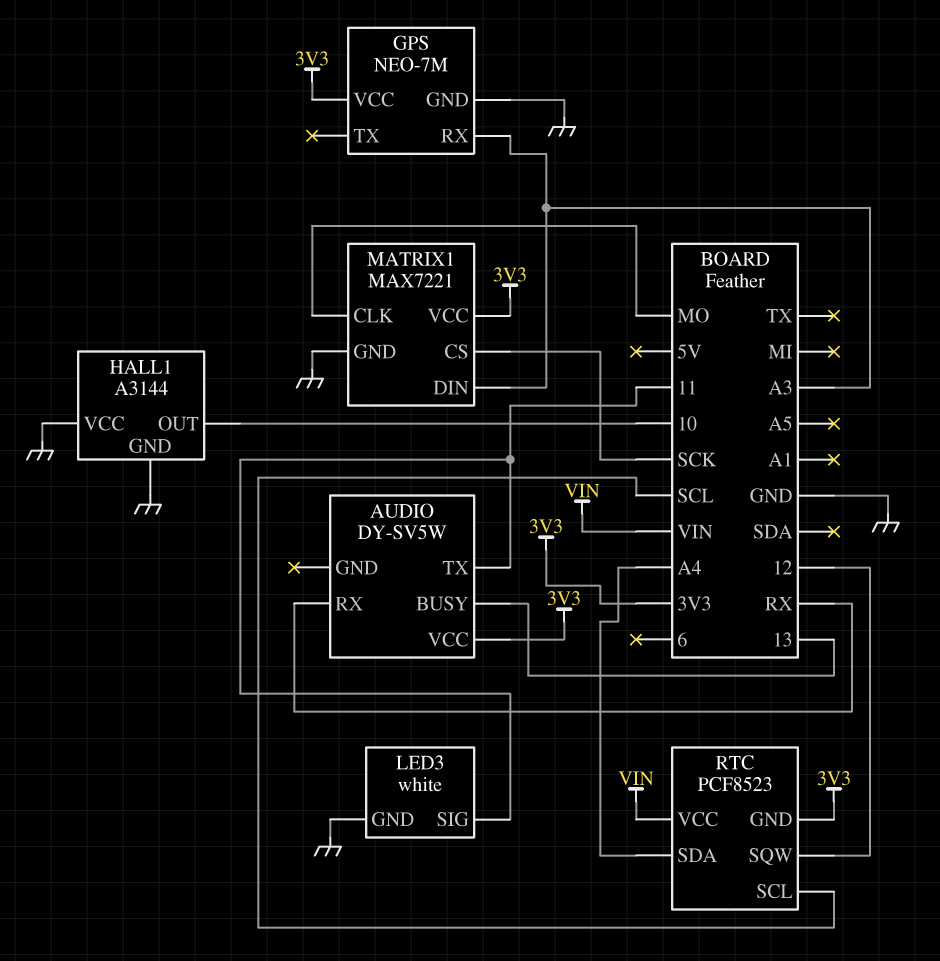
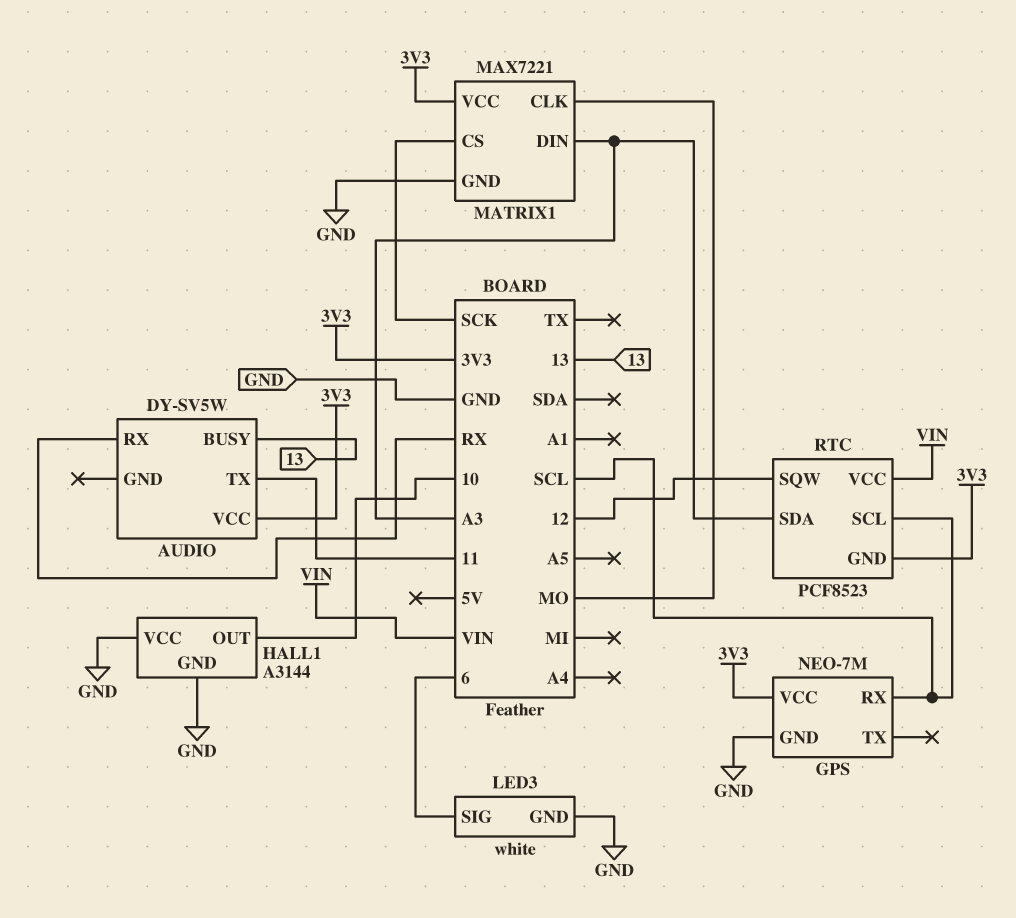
GPS pin RX: A3 -> SCL
LED3 pin SIG: 11 -> 6
RTC pin SDA: A4 -> A3

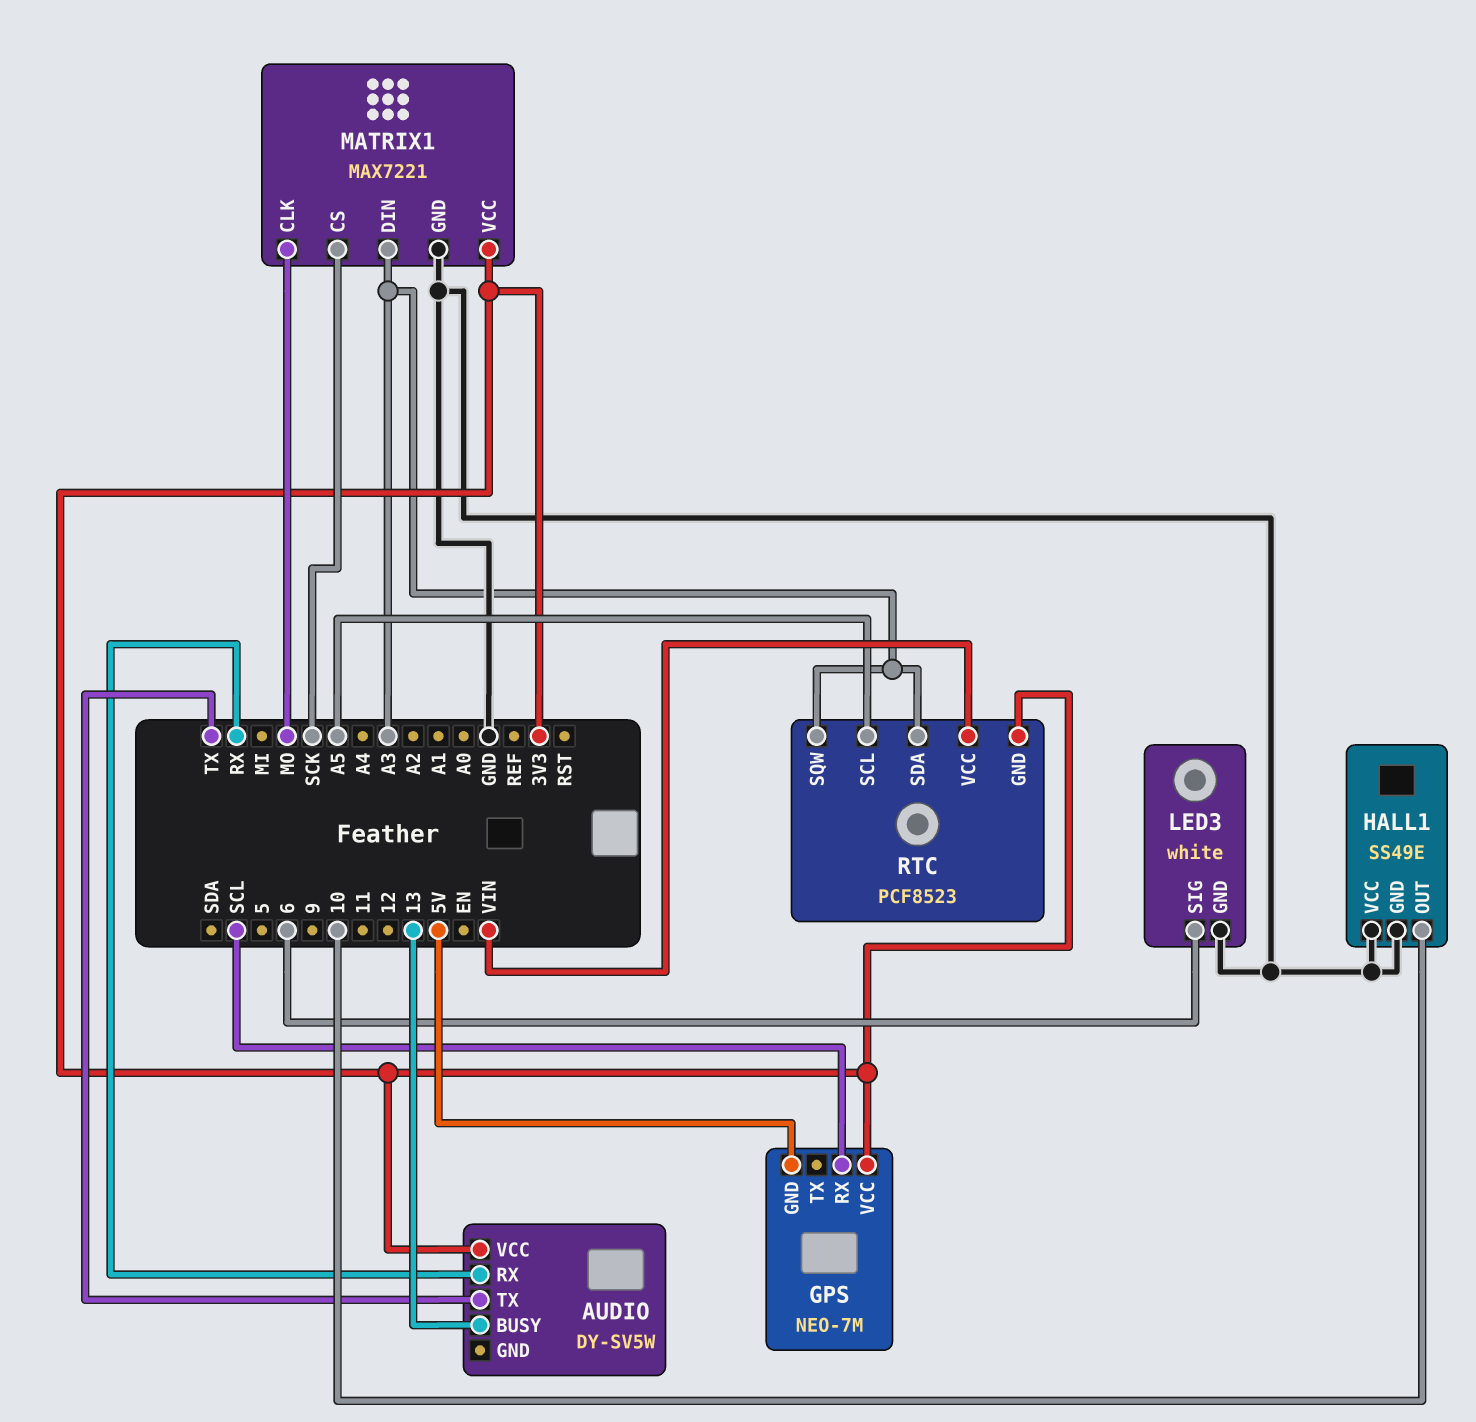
AUDIO pin TX: 11 -> TX
GPS pin GND: GND -> 5V
HALL1: A3144 -> SS49E
RTC pin SCL: SCL -> A5
RTC pin SQW: 12 -> A3

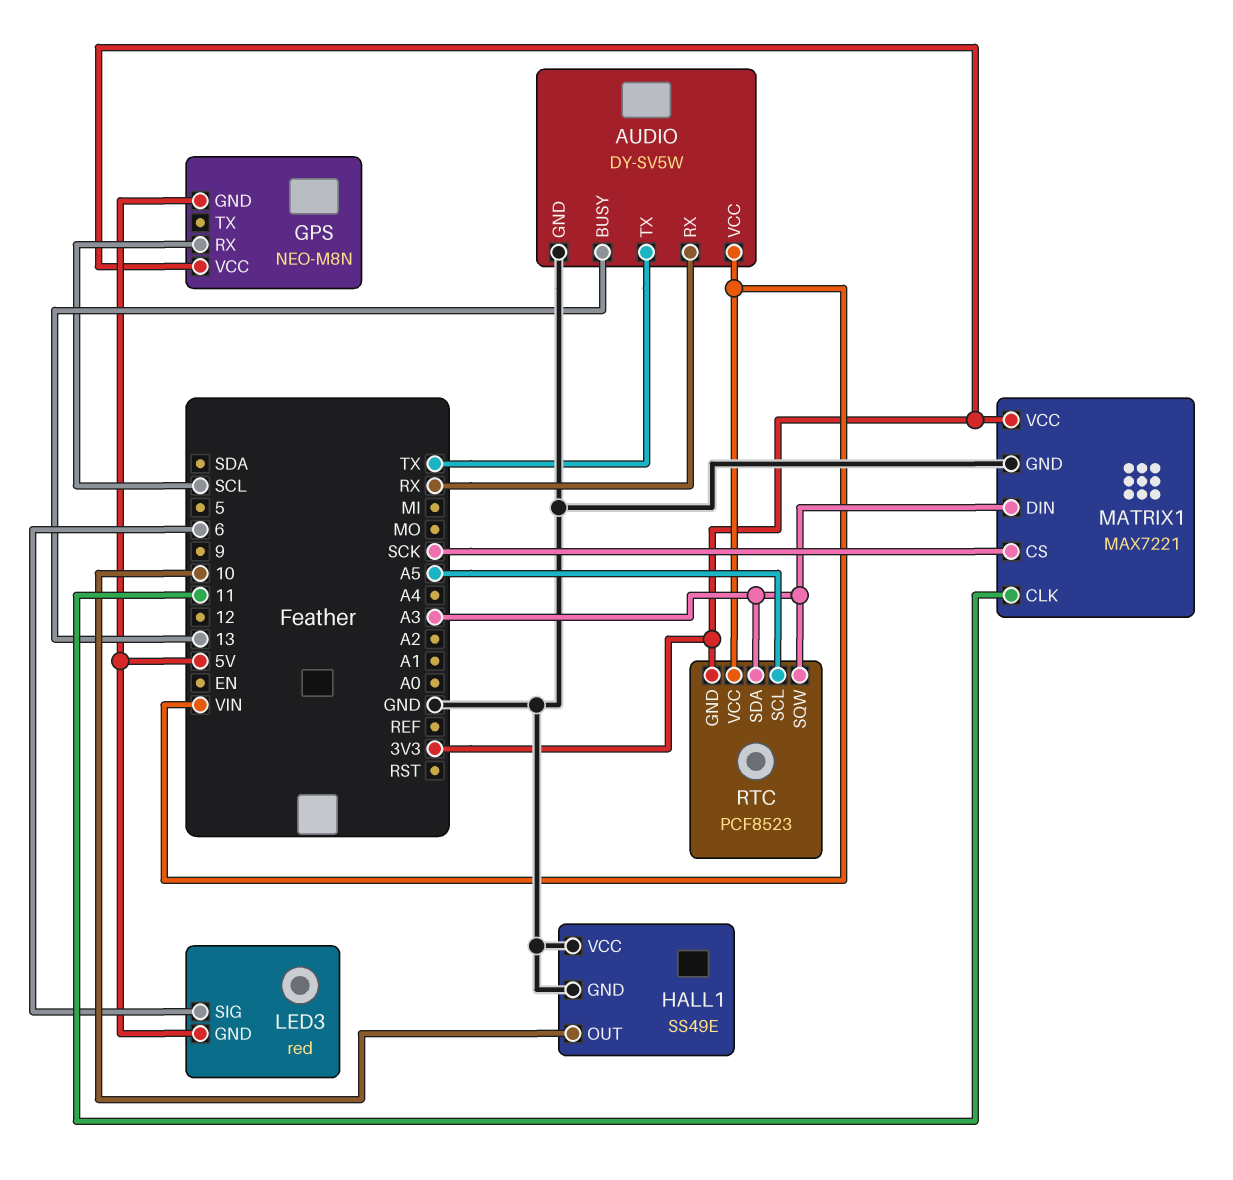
AUDIO pin GND: none -> GND
AUDIO pin VCC: 3V3 -> VIN
GPS: NEO-7M -> NEO-M8N
LED3: white -> red
LED3 pin GND: GND -> 5V
MATRIX1 pin CLK: MO -> 11

